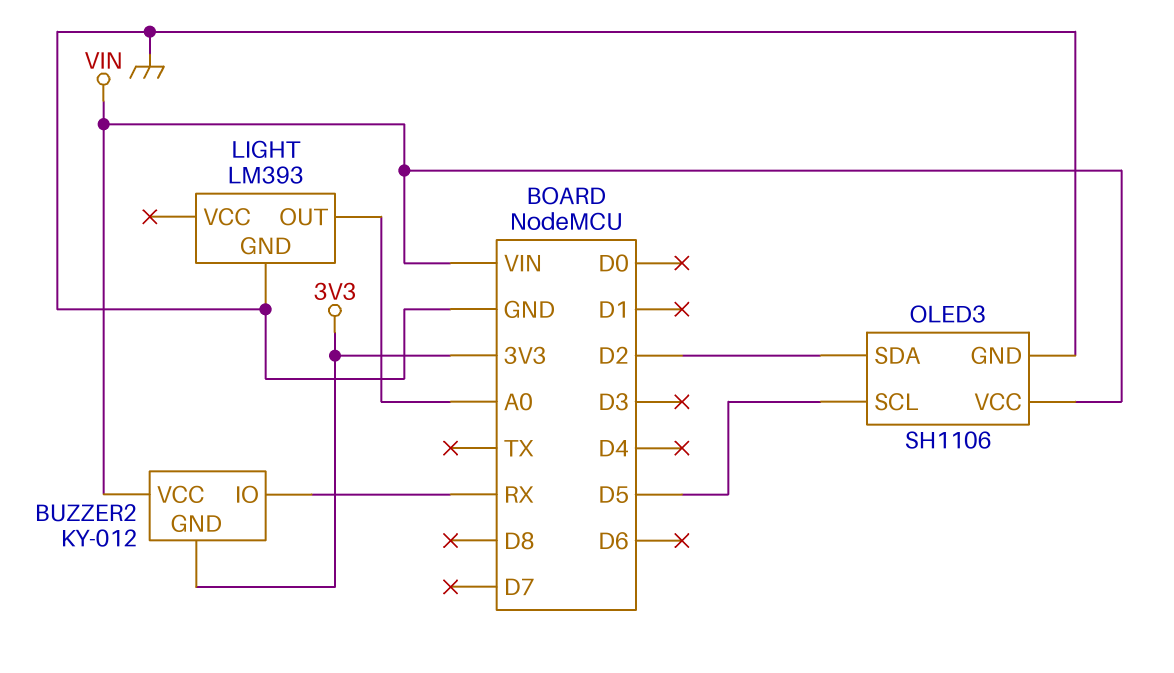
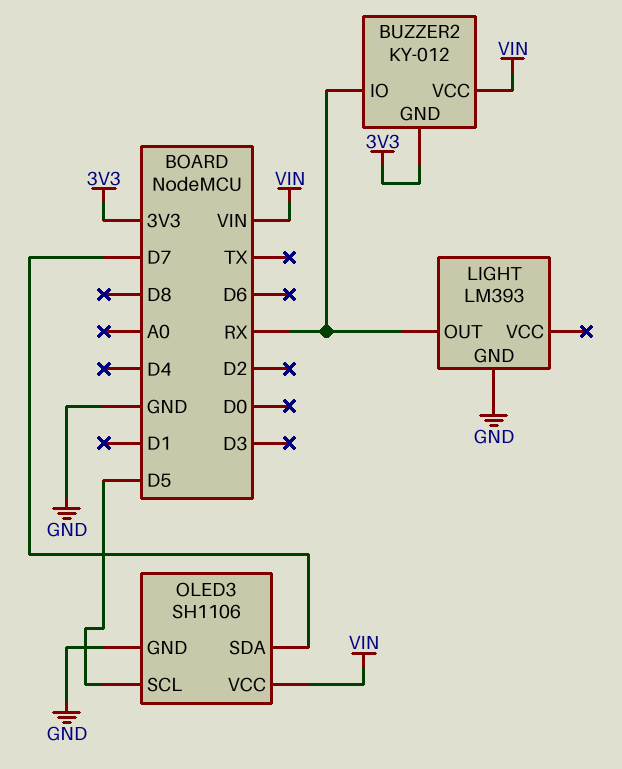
LIGHT pin OUT: A0 -> RX
OLED3 pin SDA: D2 -> D7

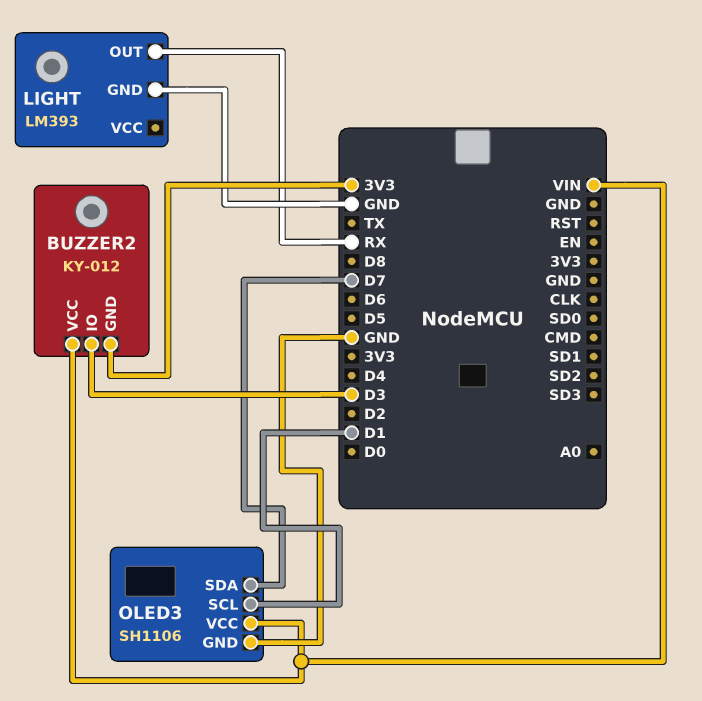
BUZZER2 pin IO: RX -> D3
OLED3 pin SCL: D5 -> D1

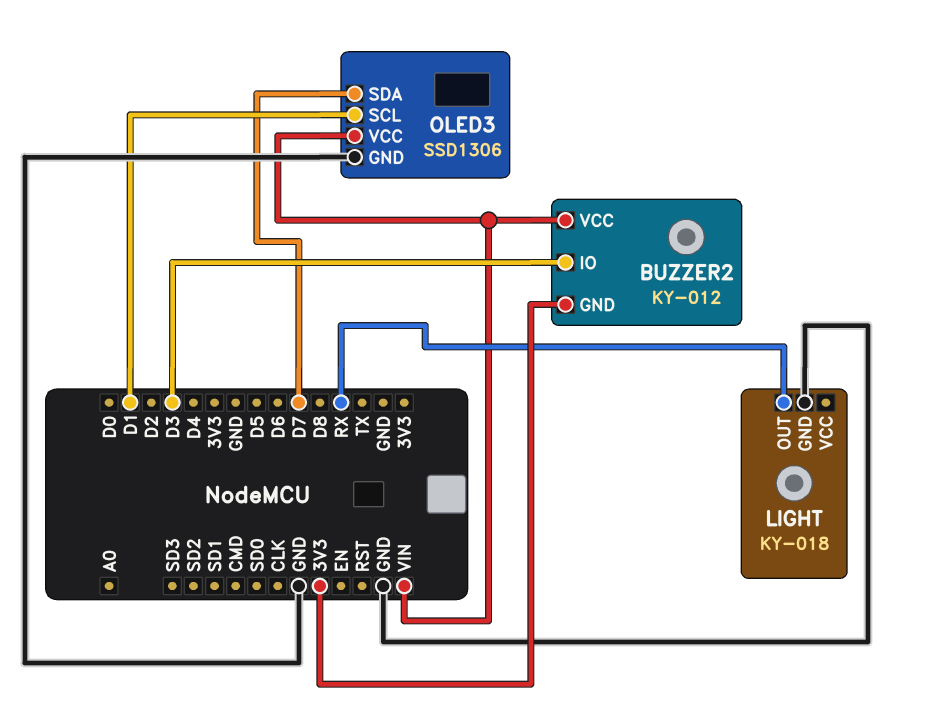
LIGHT: LM393 -> KY-018
OLED3: SH1106 -> SSD1306

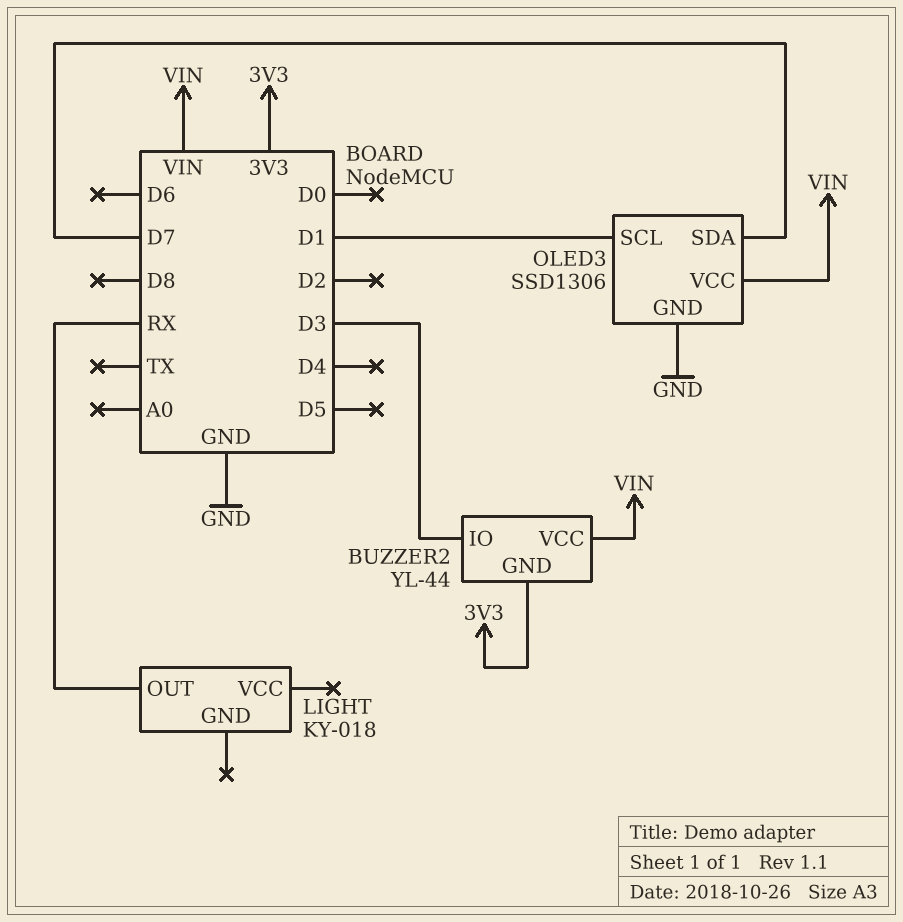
BUZZER2: KY-012 -> YL-44
LIGHT pin GND: GND -> none

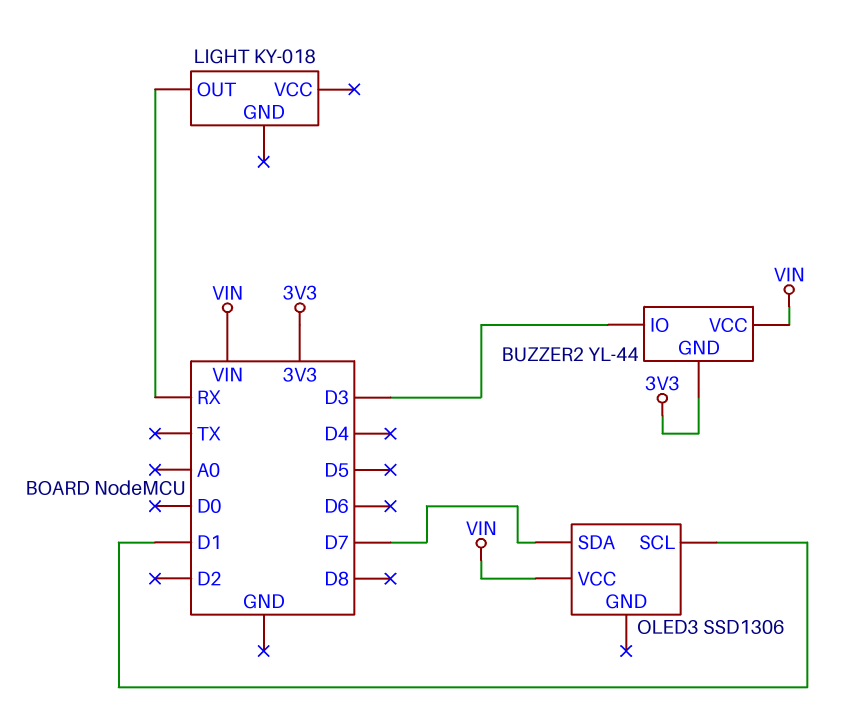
OLED3 pin GND: GND -> none

